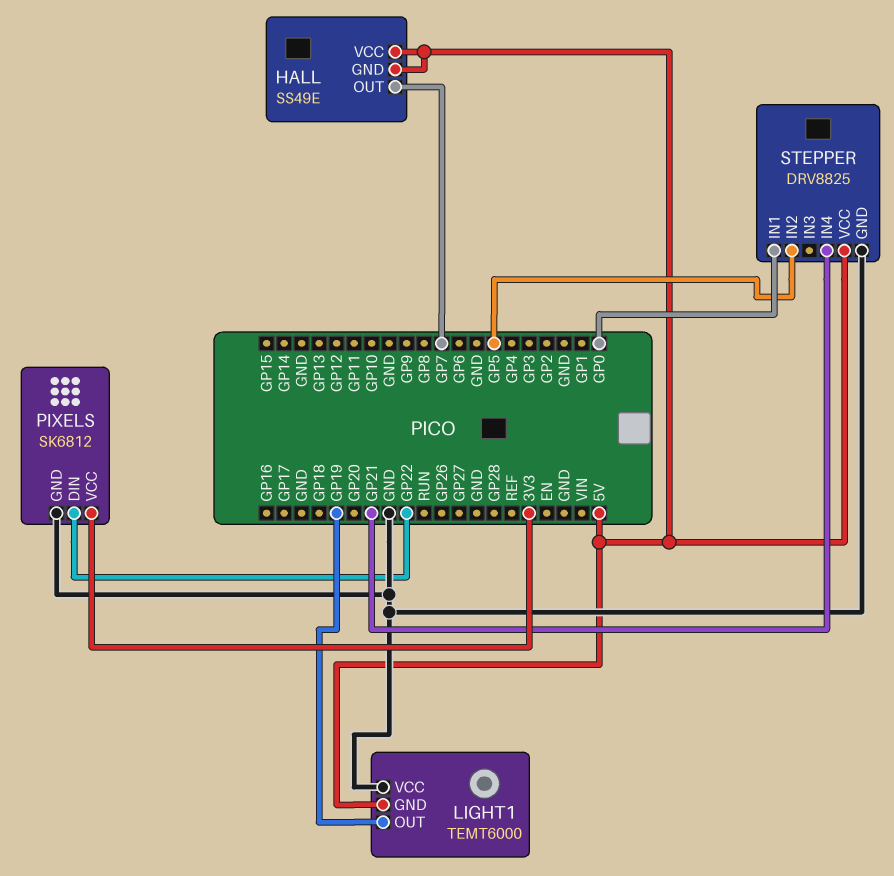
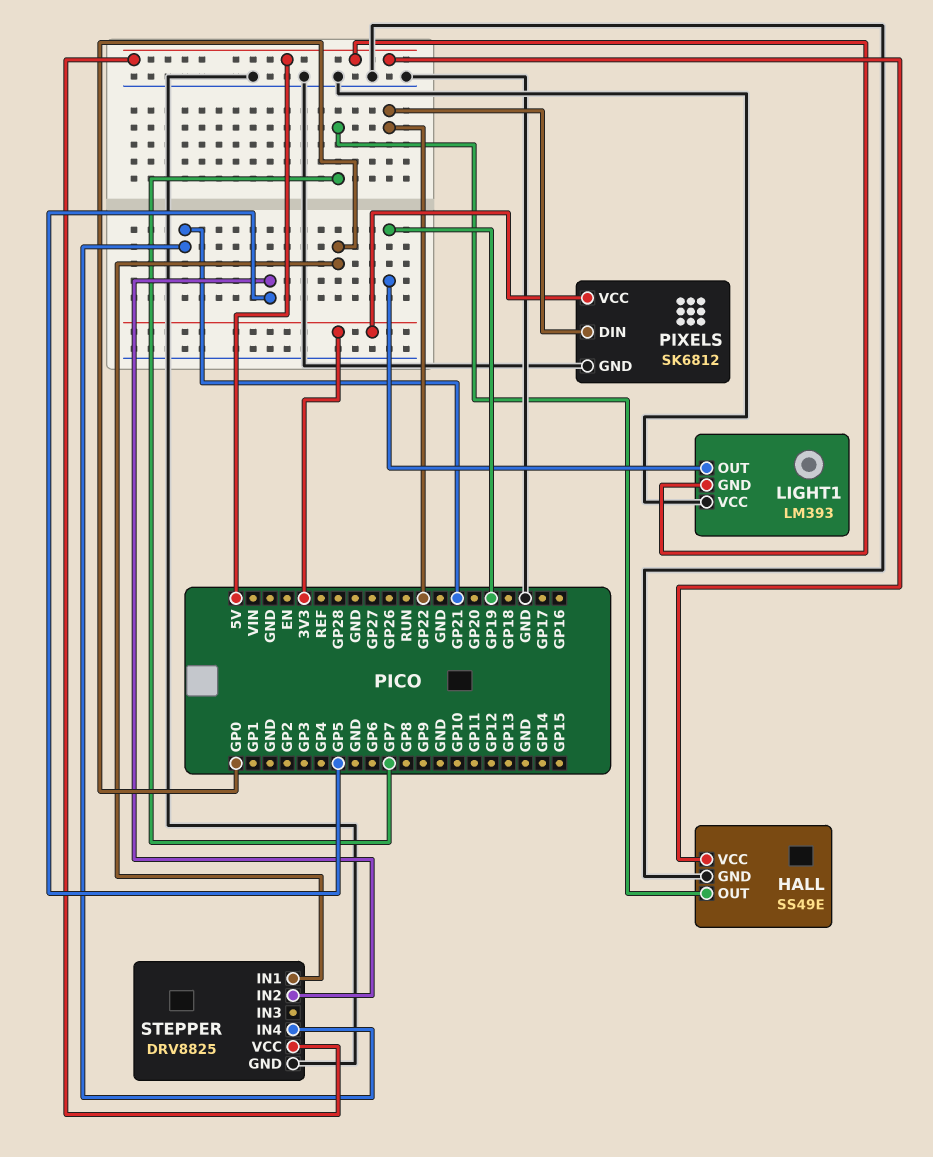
HALL pin GND: 5V -> GND
LIGHT1: TEMT6000 -> LM393

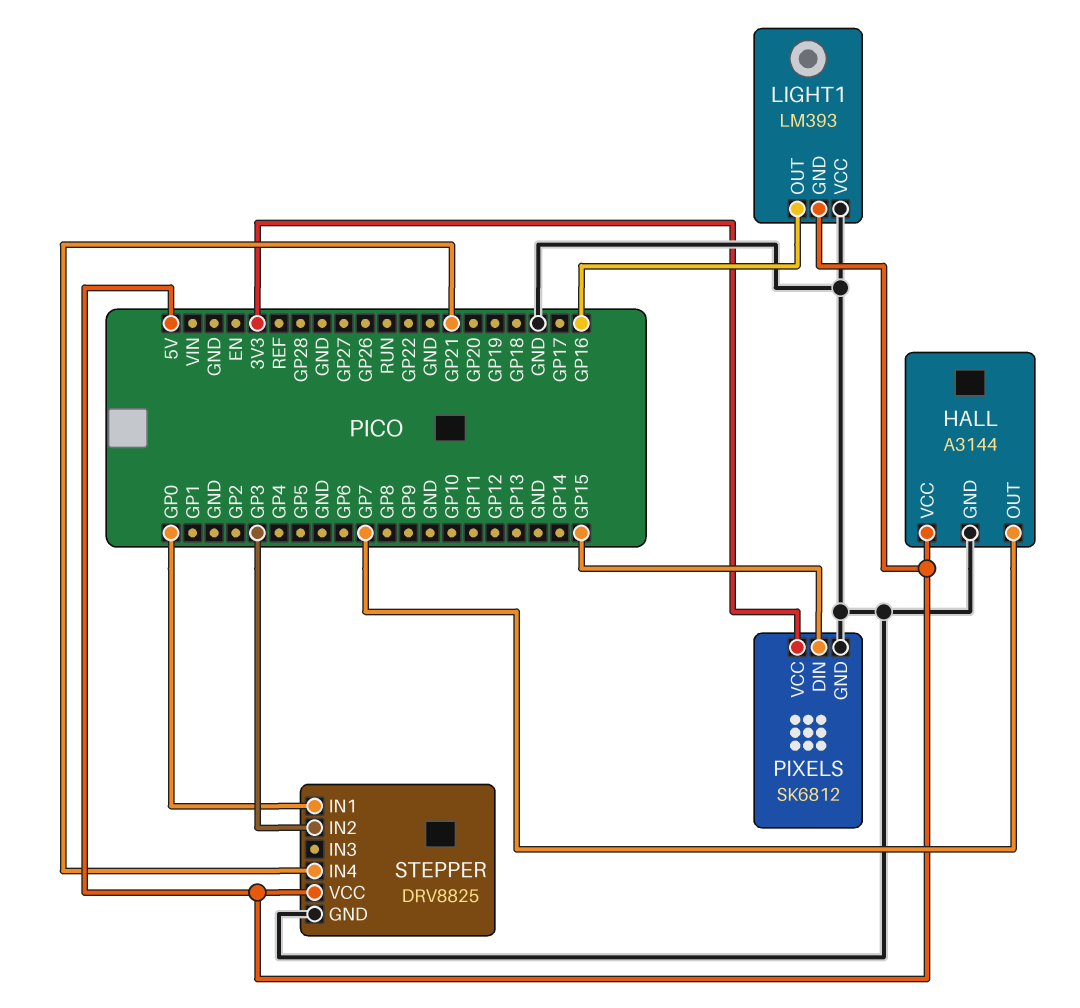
HALL: SS49E -> A3144
LIGHT1 pin OUT: GP19 -> GP16
PIXELS pin DIN: GP22 -> GP15
STEPPER pin IN2: GP5 -> GP3

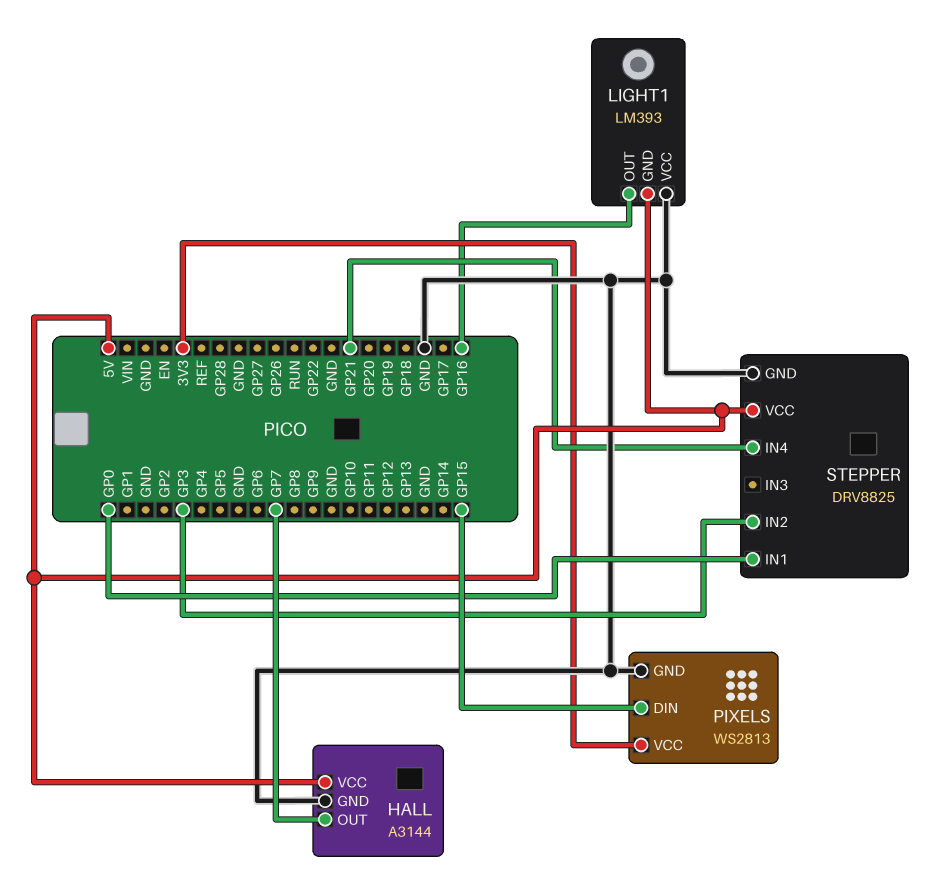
PIXELS: SK6812 -> WS2813

